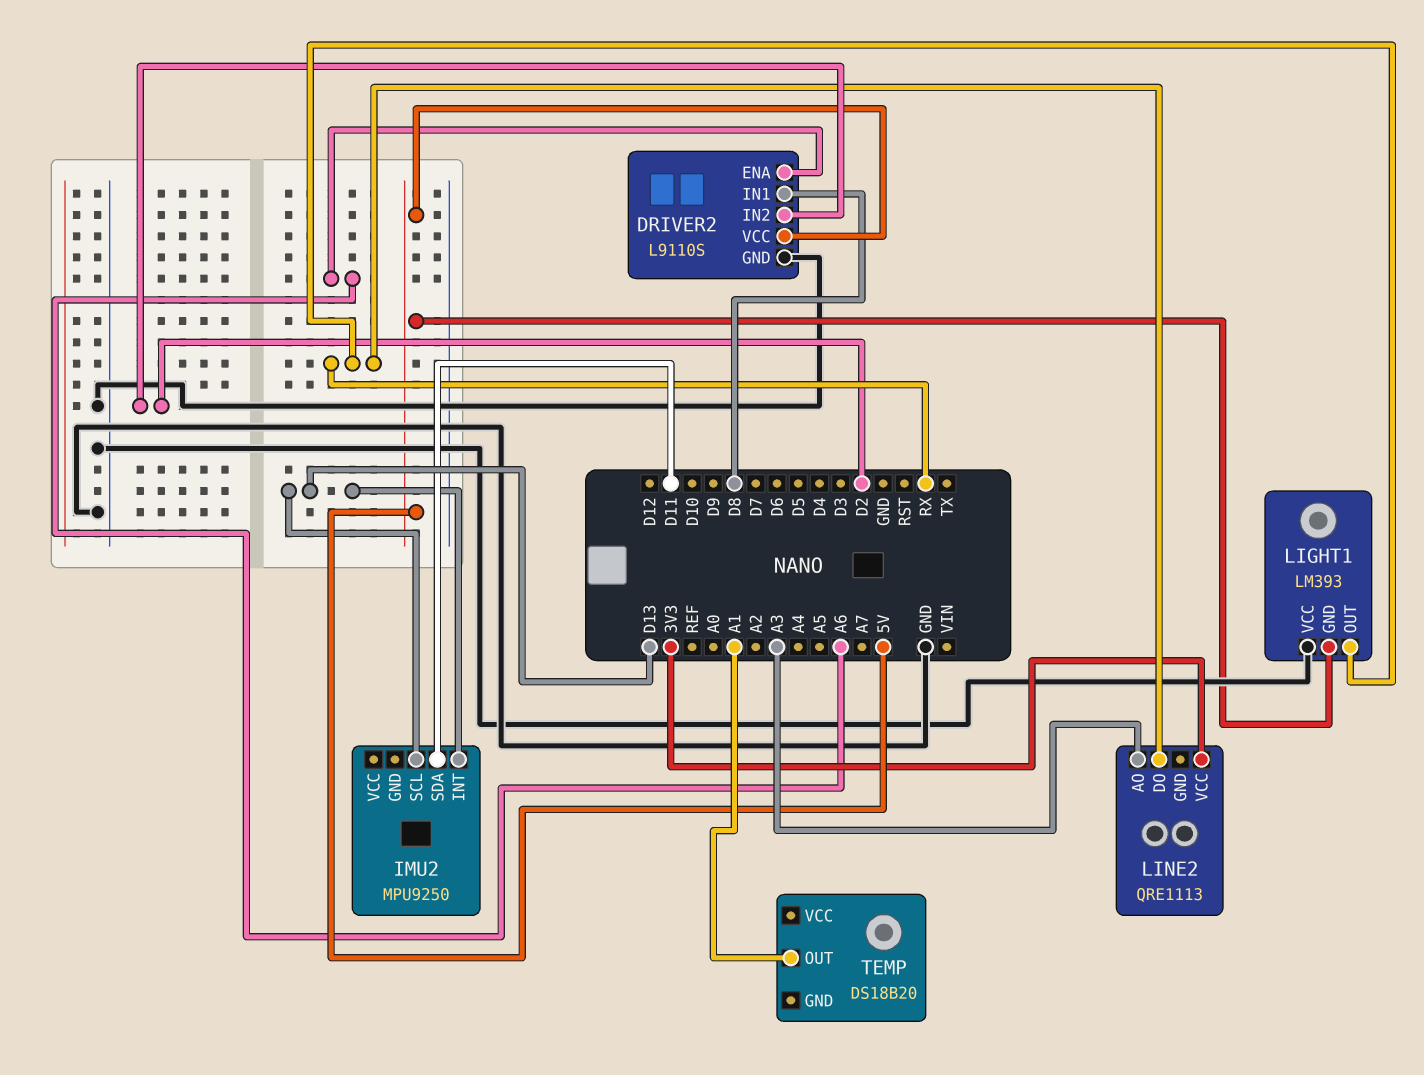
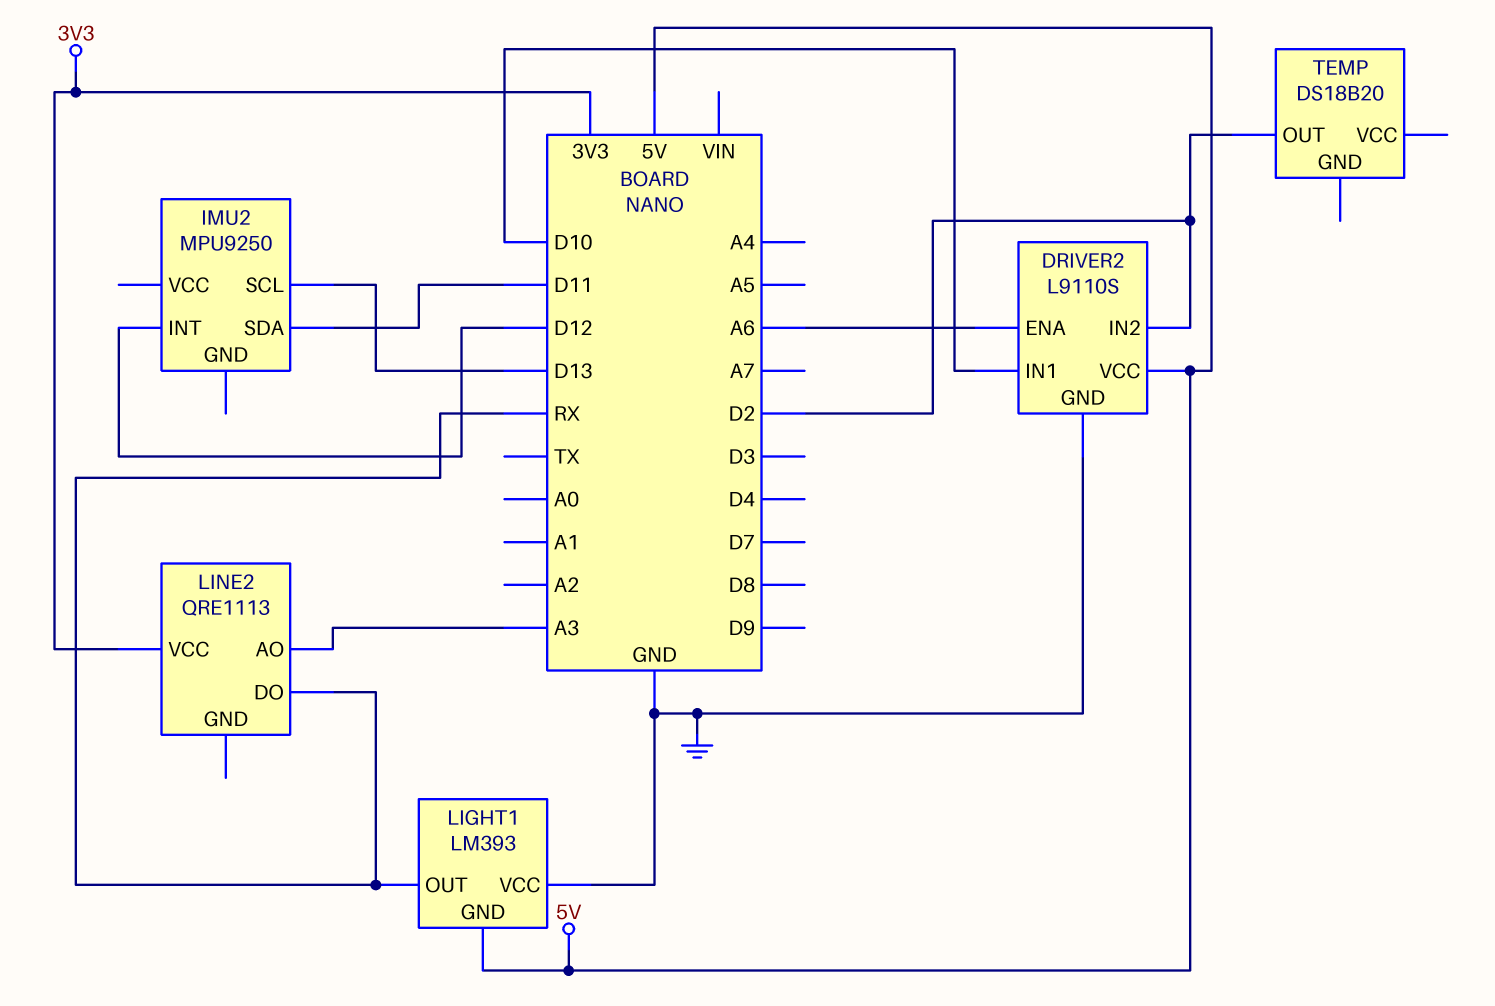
DRIVER2 pin IN1: D8 -> D10
IMU2 pin INT: D13 -> D12
TEMP pin OUT: A1 -> D2

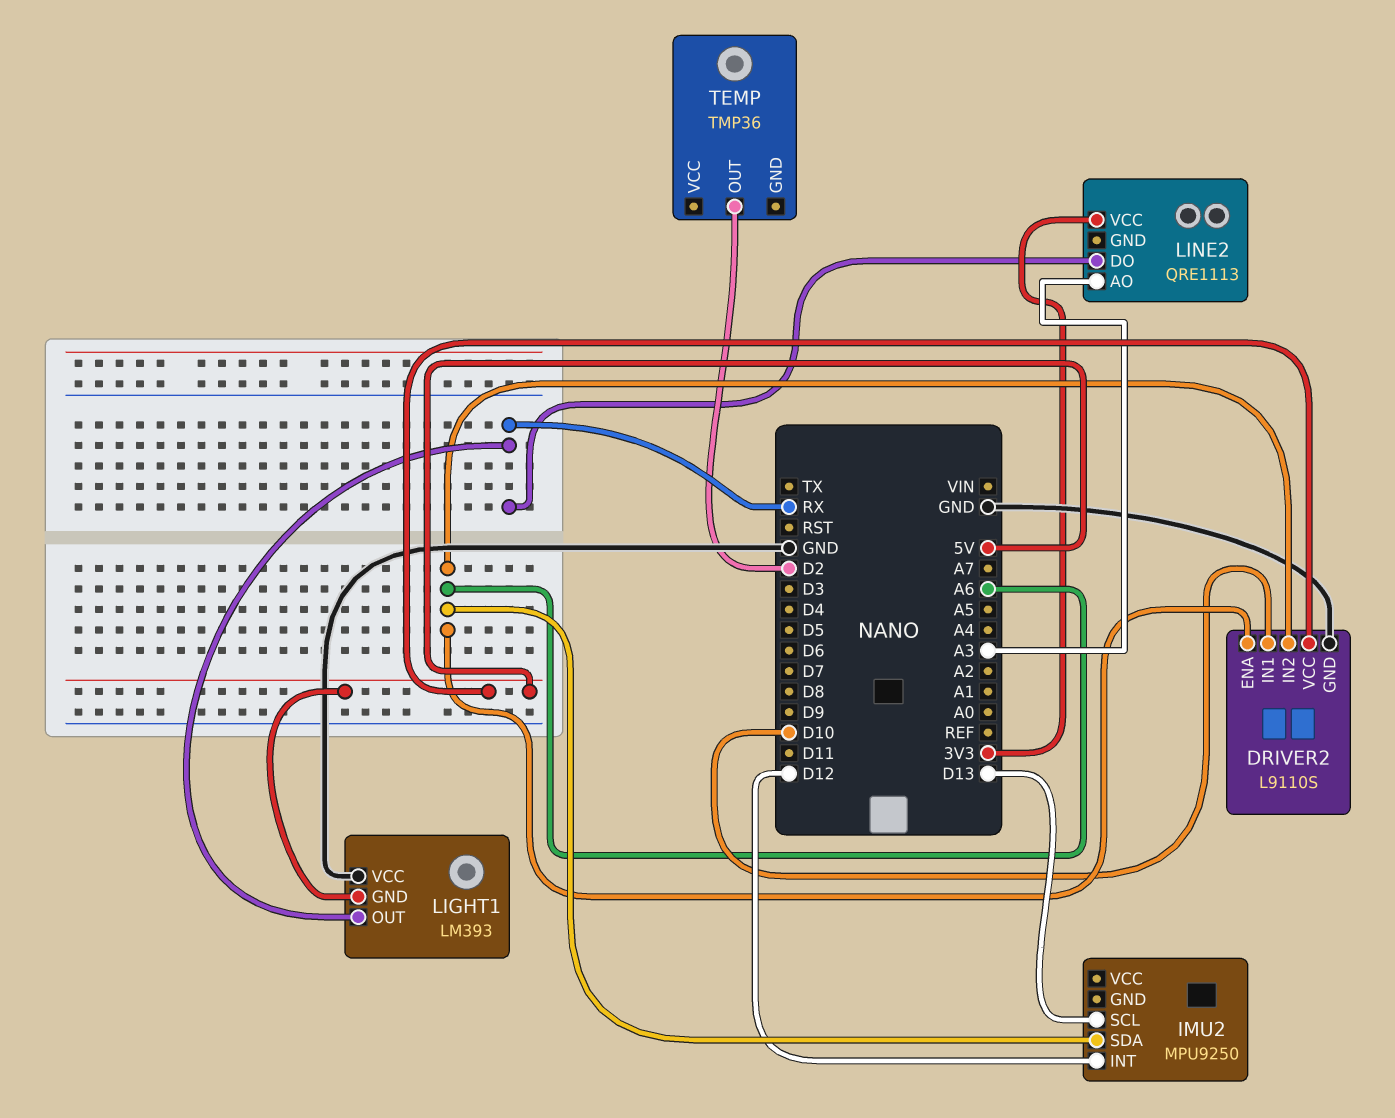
DRIVER2 pin IN2: D2 -> A6
IMU2 pin SDA: D11 -> A6
TEMP: DS18B20 -> TMP36

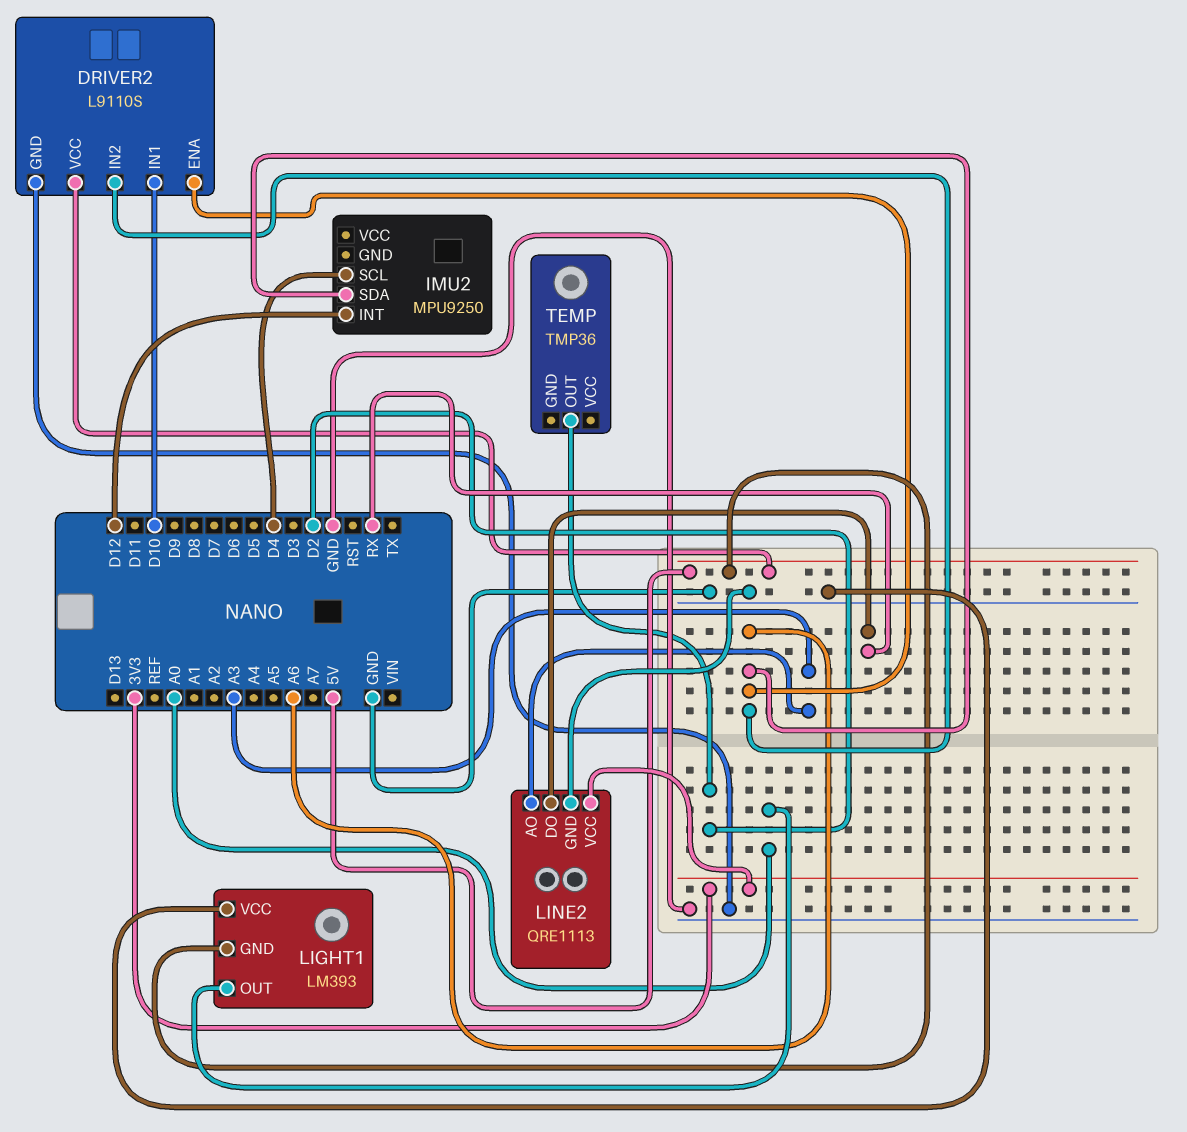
IMU2 pin SCL: D13 -> D4
LIGHT1 pin OUT: RX -> A0
LINE2 pin GND: none -> GND

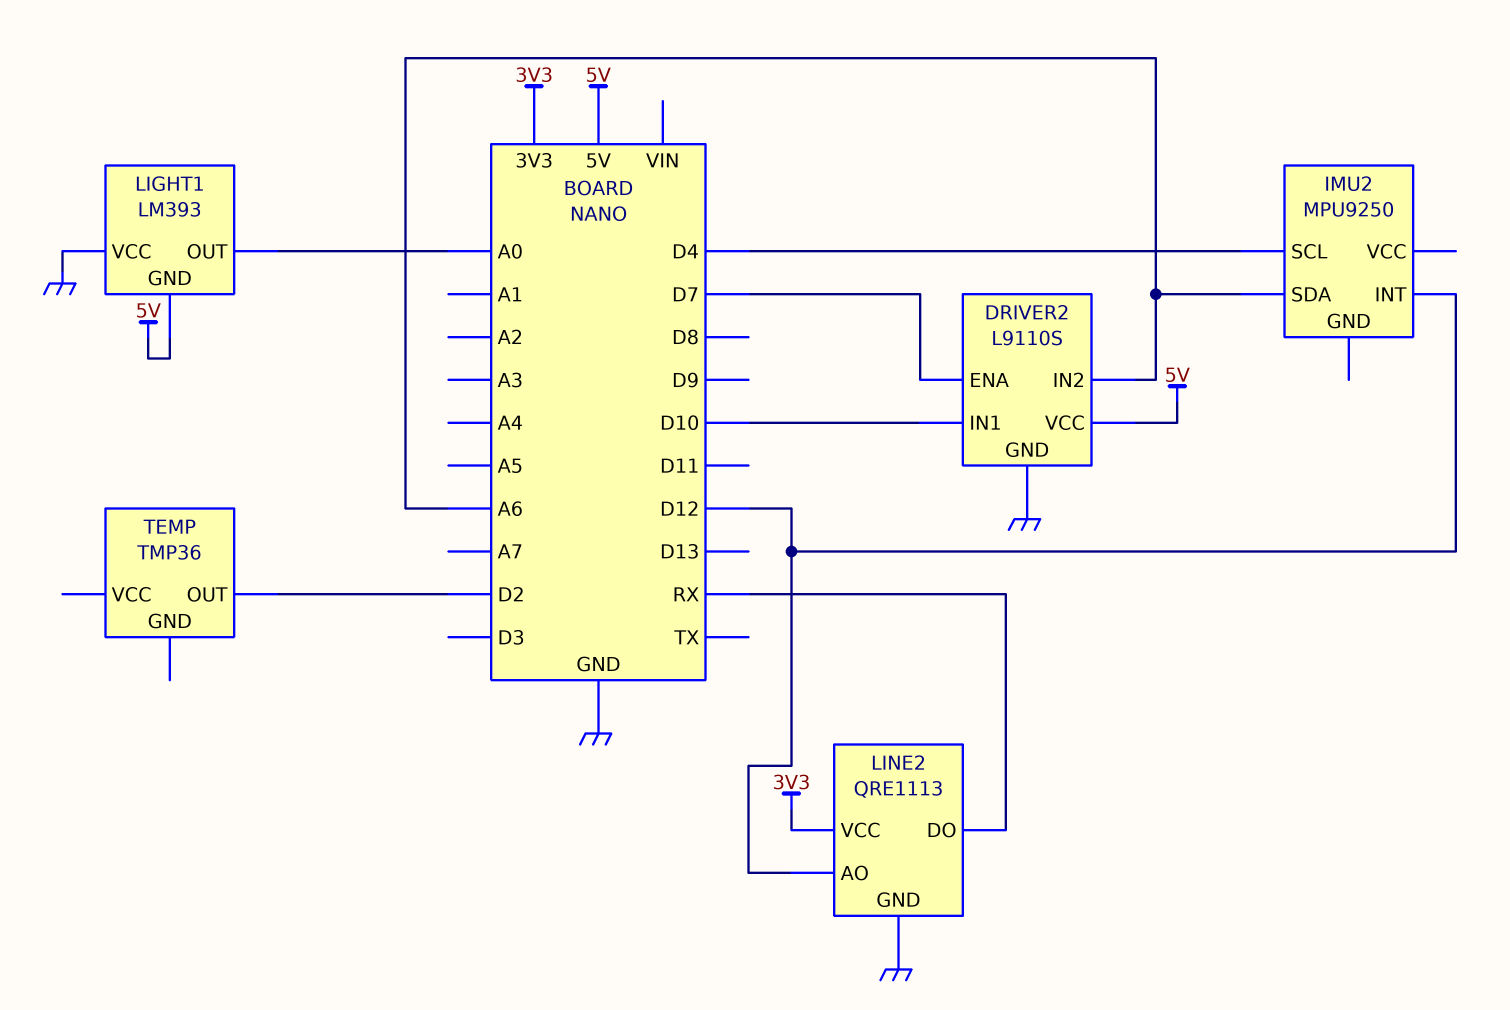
DRIVER2 pin ENA: A6 -> D7
LINE2 pin AO: A3 -> D12

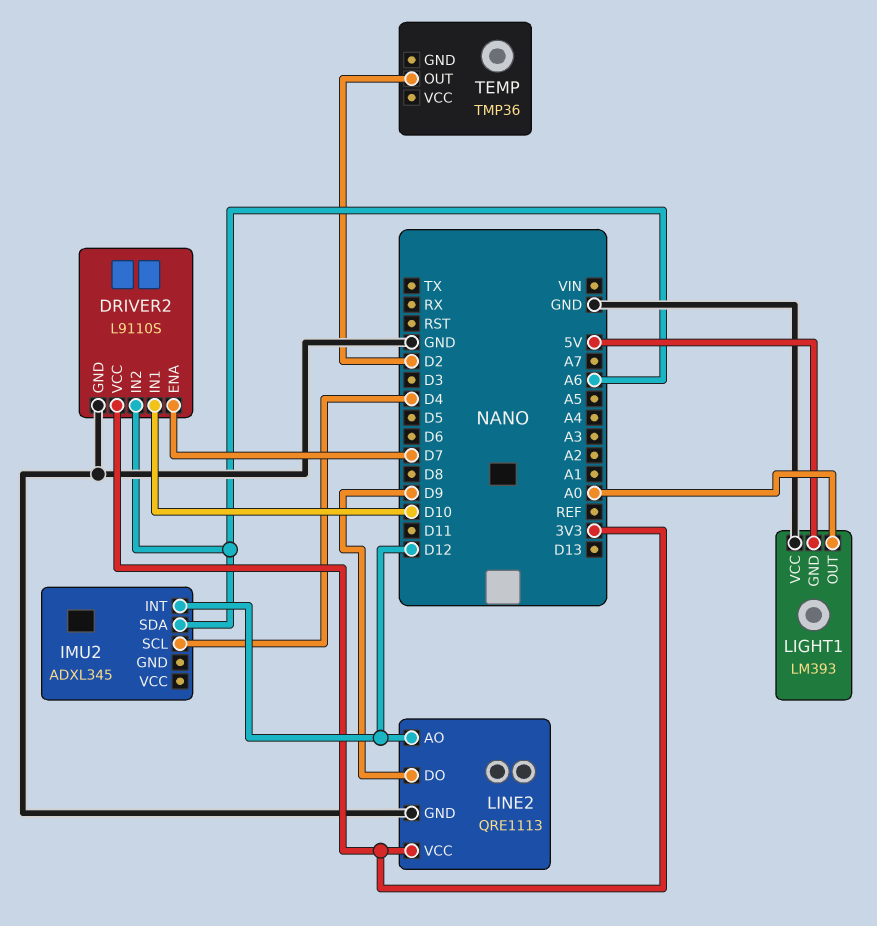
DRIVER2 pin VCC: 5V -> 3V3
IMU2: MPU9250 -> ADXL345
LINE2 pin DO: RX -> D9

